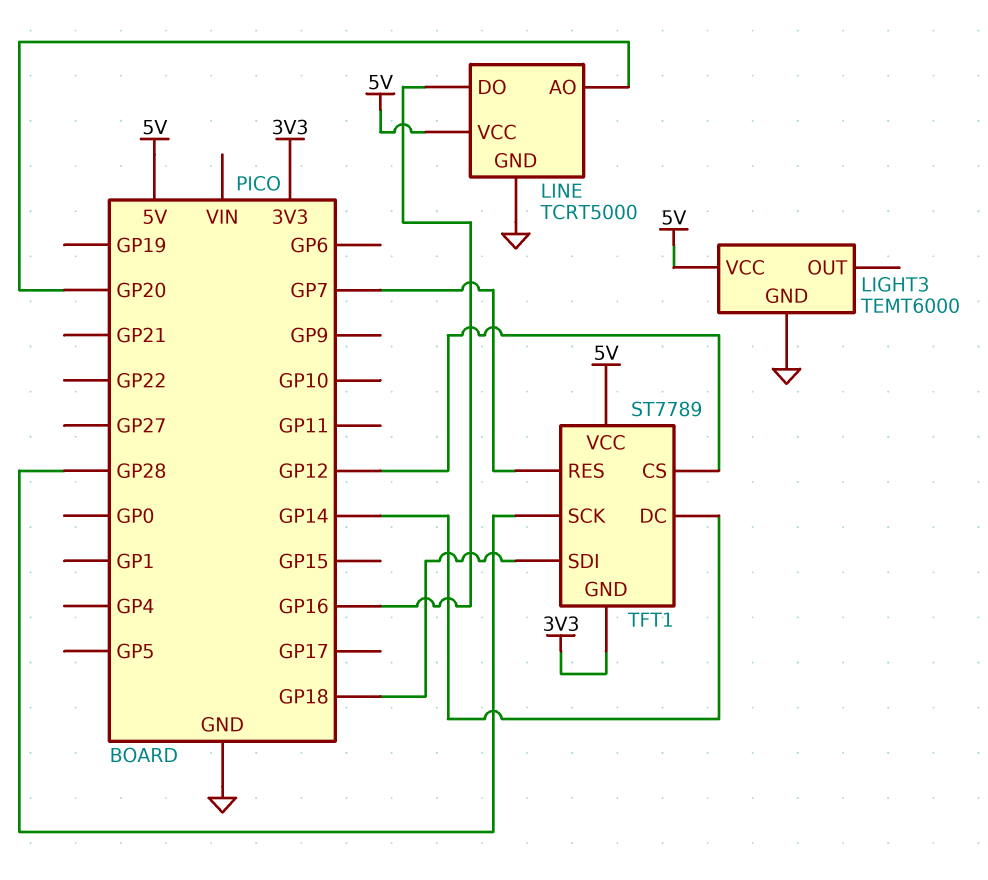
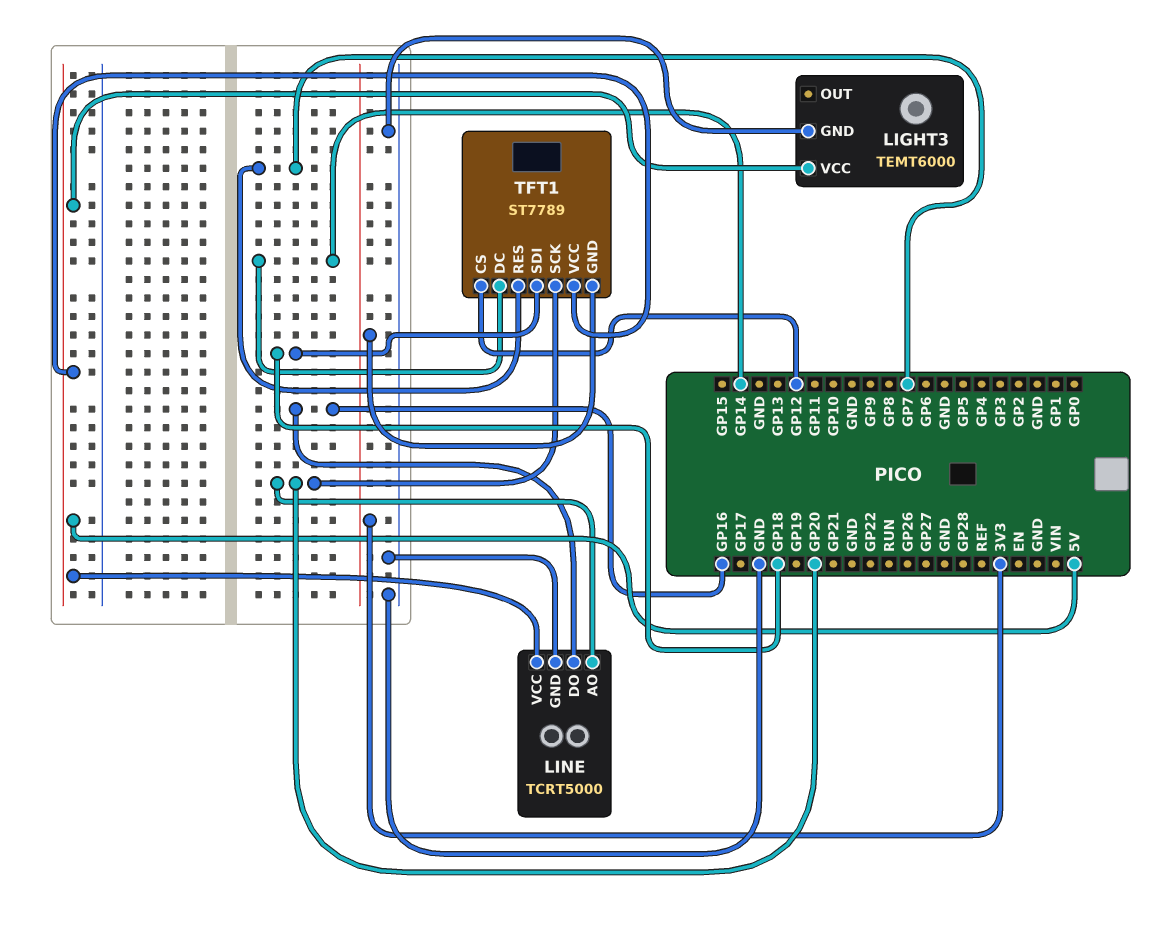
TFT1 pin SCK: GP28 -> GP20

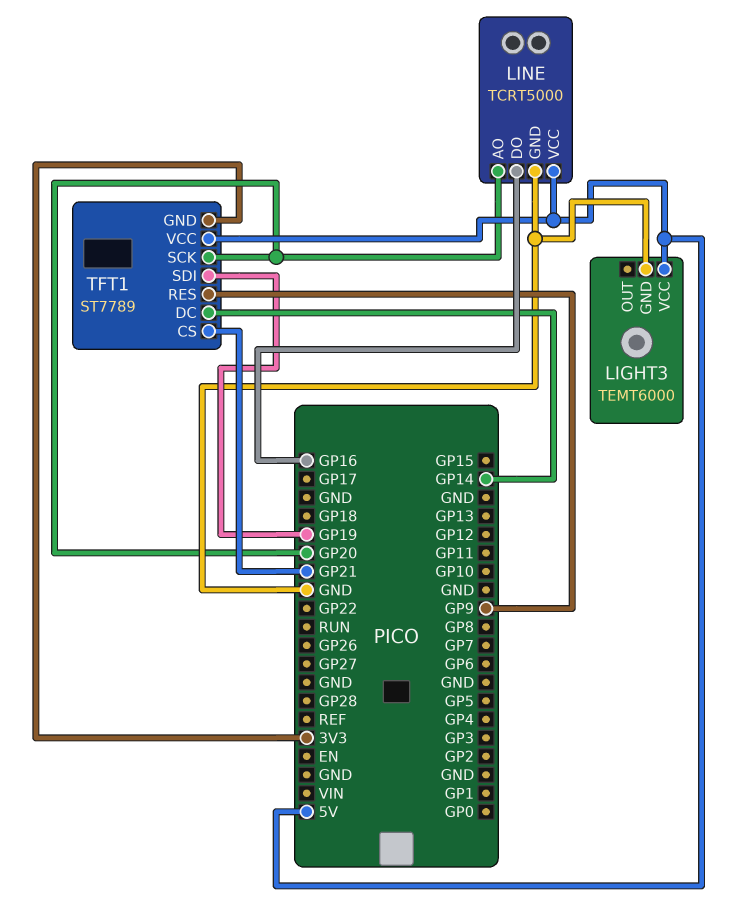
TFT1 pin CS: GP12 -> GP21
TFT1 pin RES: GP7 -> GP9
TFT1 pin SDI: GP18 -> GP19

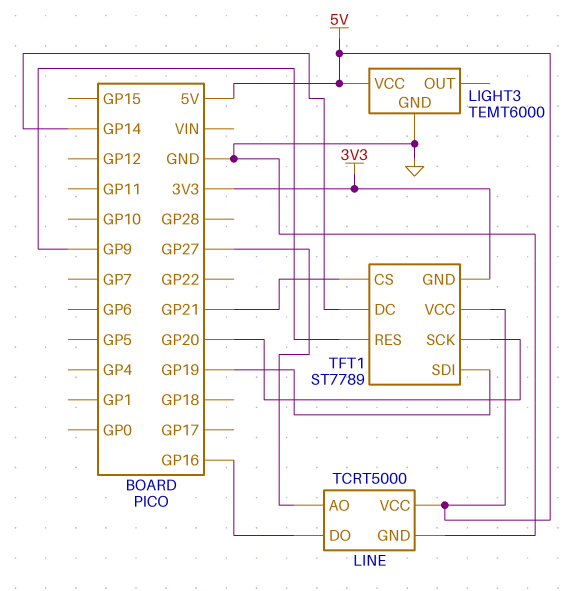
LINE pin AO: GP20 -> GP27

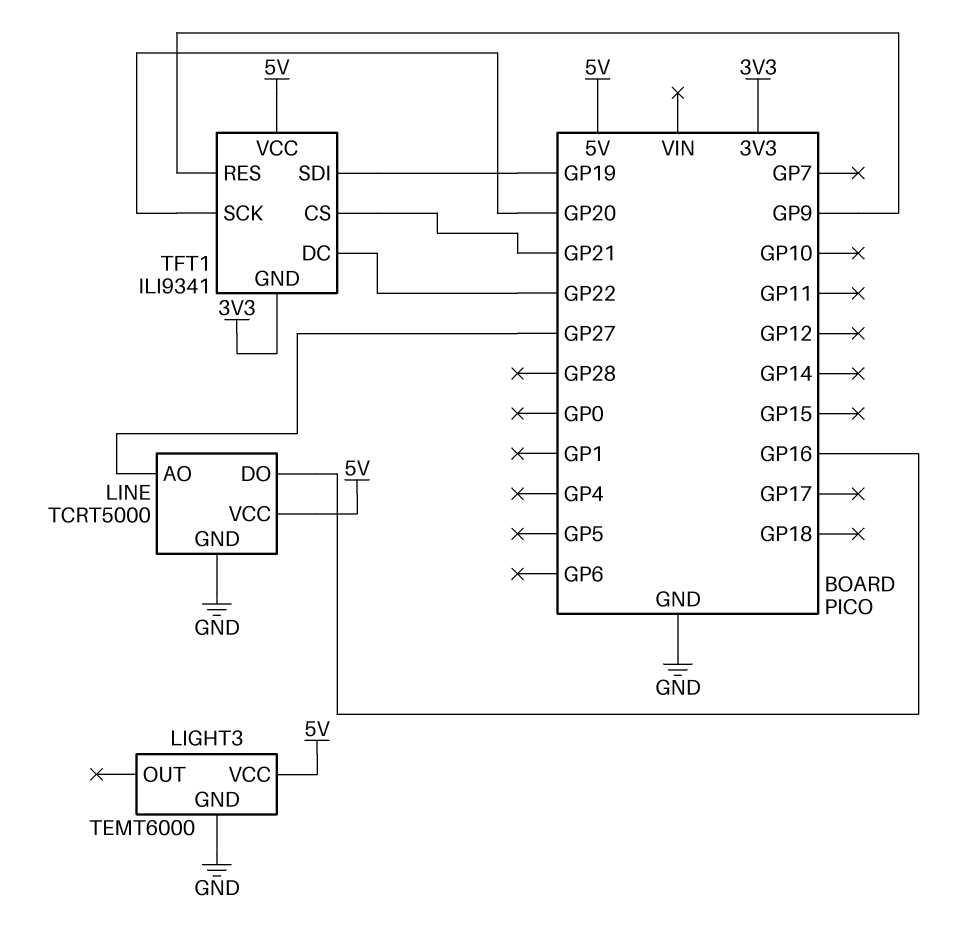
TFT1: ST7789 -> ILI9341
TFT1 pin DC: GP14 -> GP22

